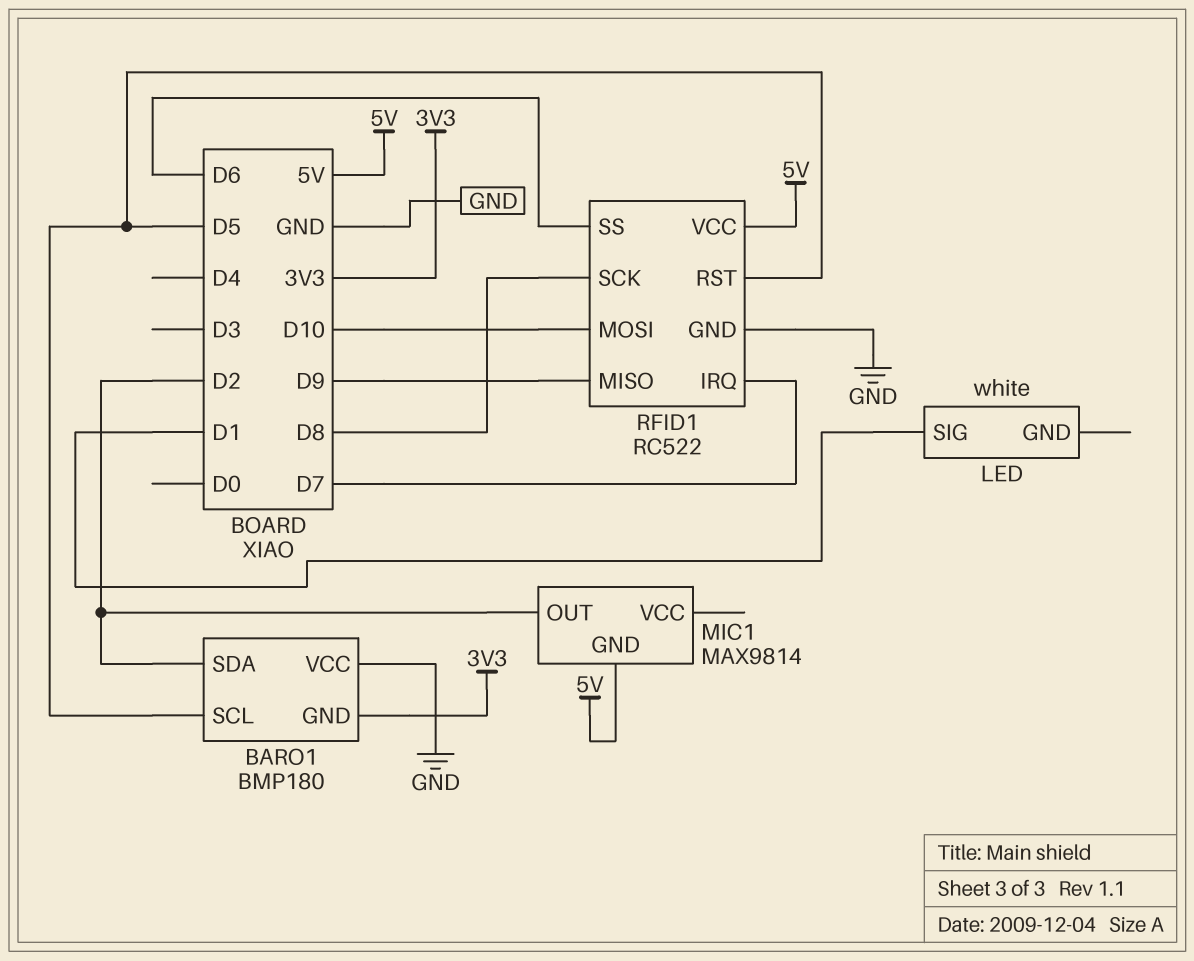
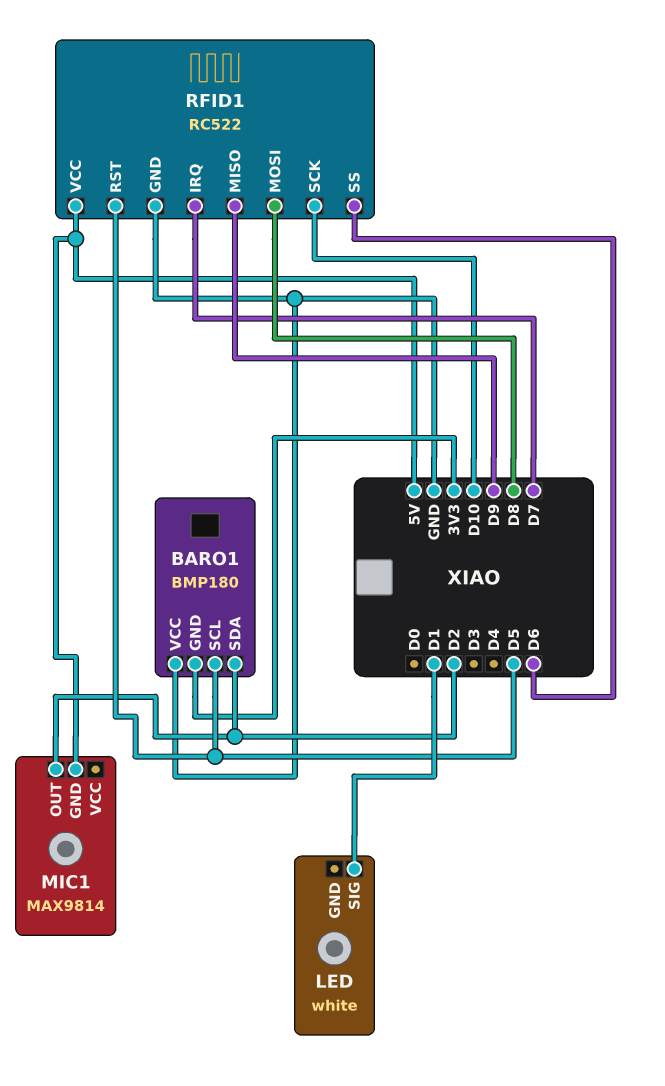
RFID1 pin MOSI: D10 -> D8
RFID1 pin SCK: D8 -> D10

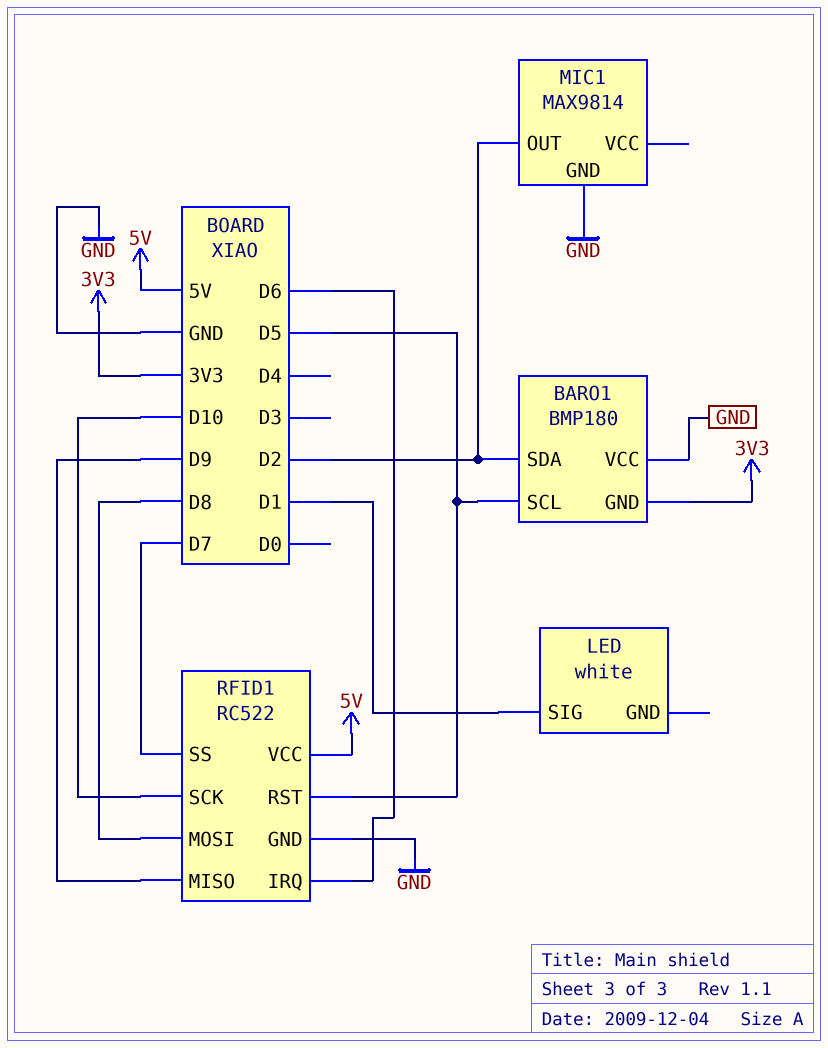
MIC1 pin GND: 5V -> GND
RFID1 pin IRQ: D7 -> D6
RFID1 pin SS: D6 -> D7

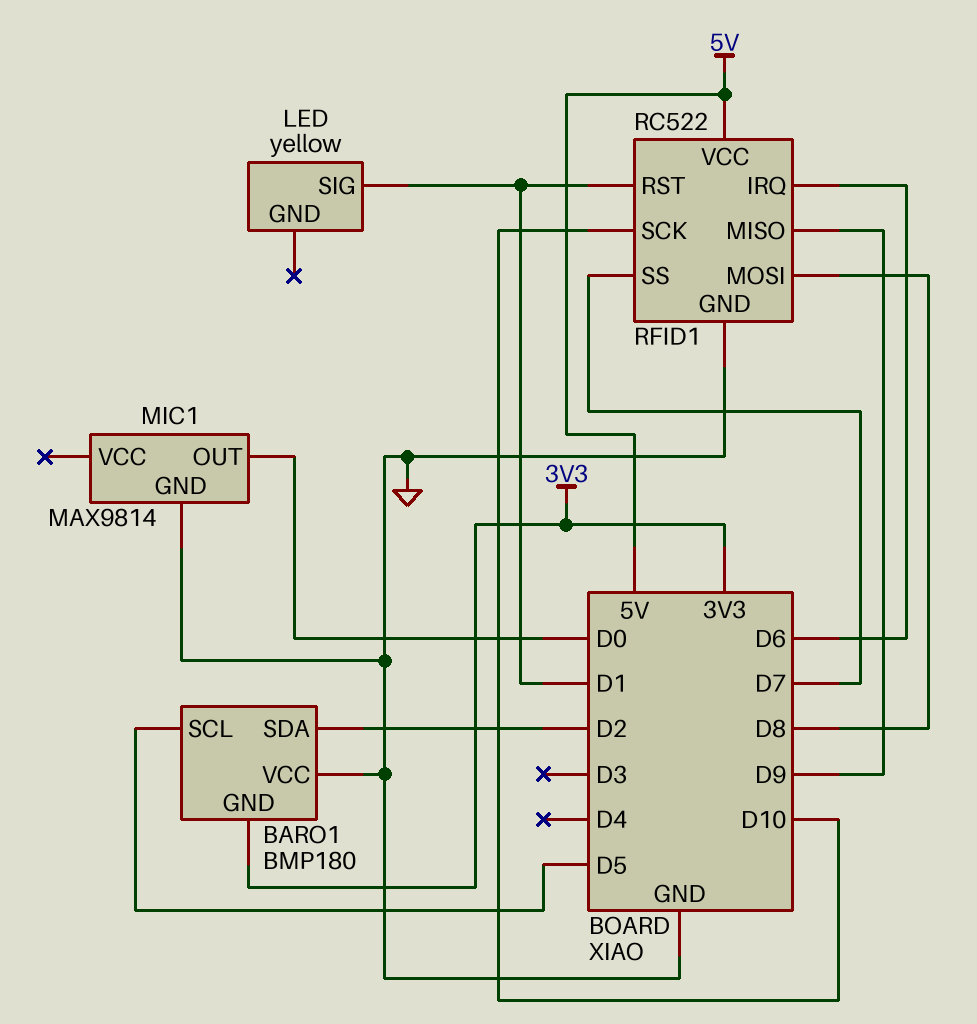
LED: white -> yellow
MIC1 pin OUT: D2 -> D0
RFID1 pin RST: D5 -> D1

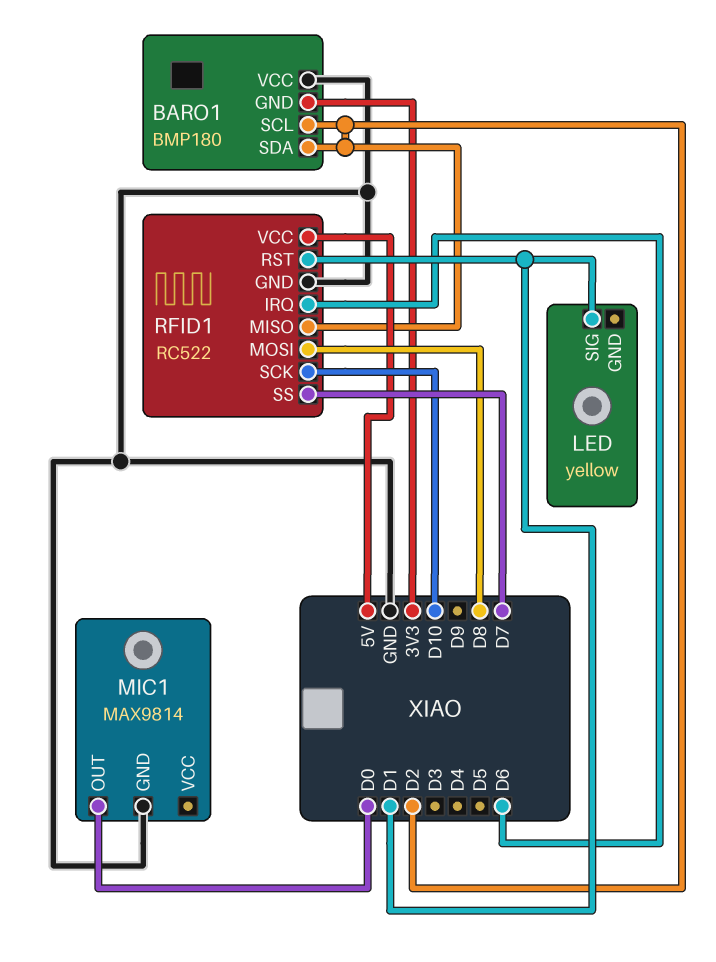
BARO1 pin SCL: D5 -> D2
RFID1 pin MISO: D9 -> D2

